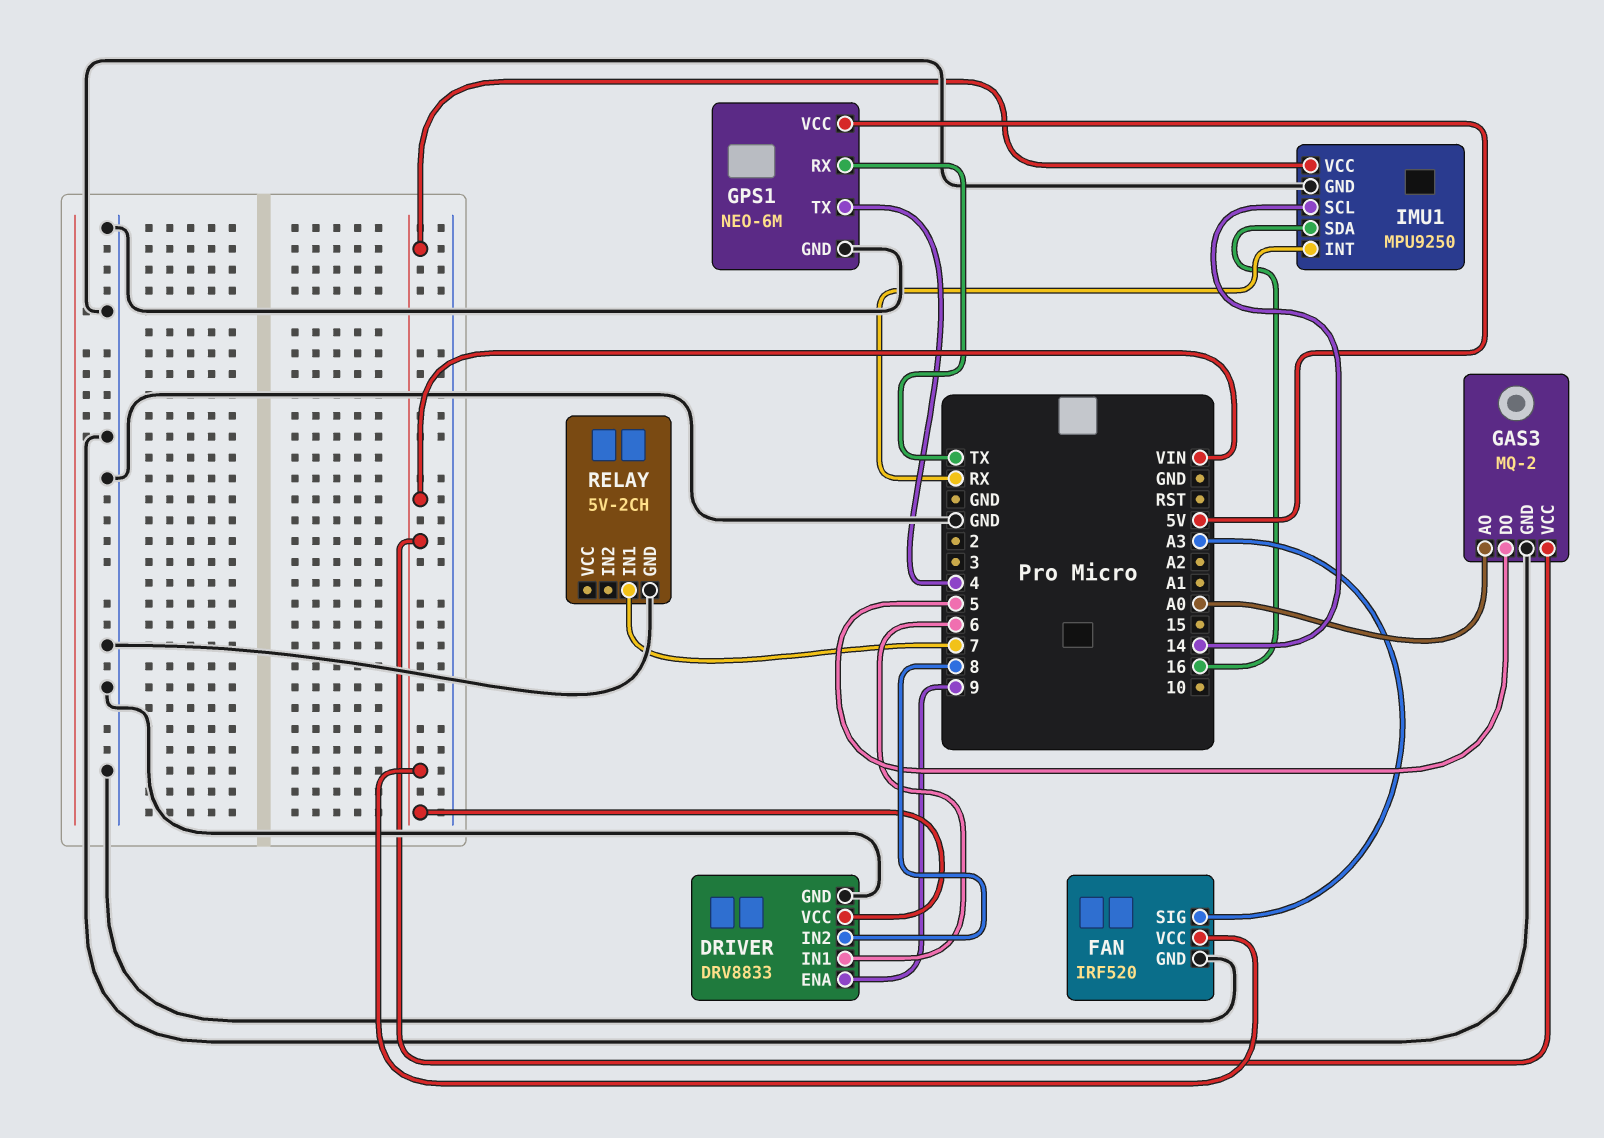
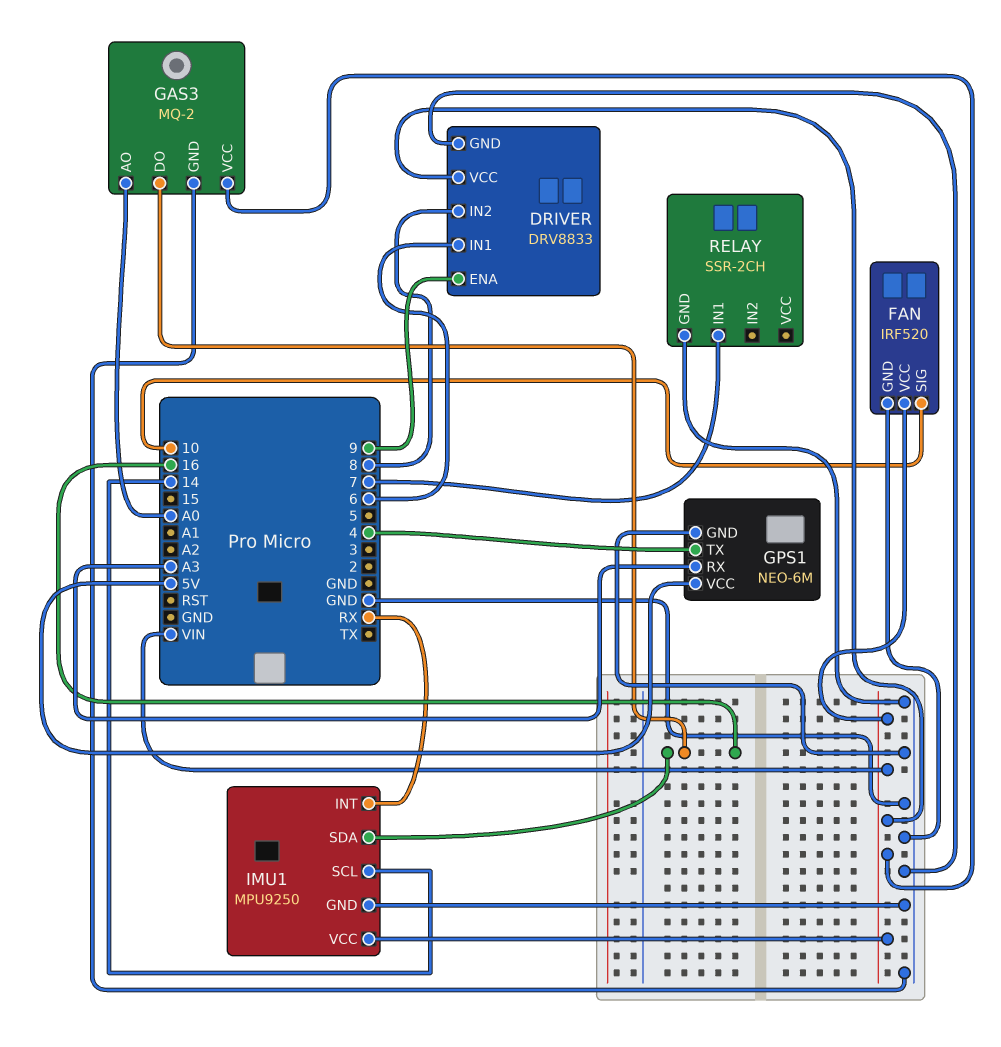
FAN pin SIG: A3 -> 10
GAS3 pin DO: 5 -> 16
GPS1 pin RX: TX -> A3
RELAY: 5V-2CH -> SSR-2CH

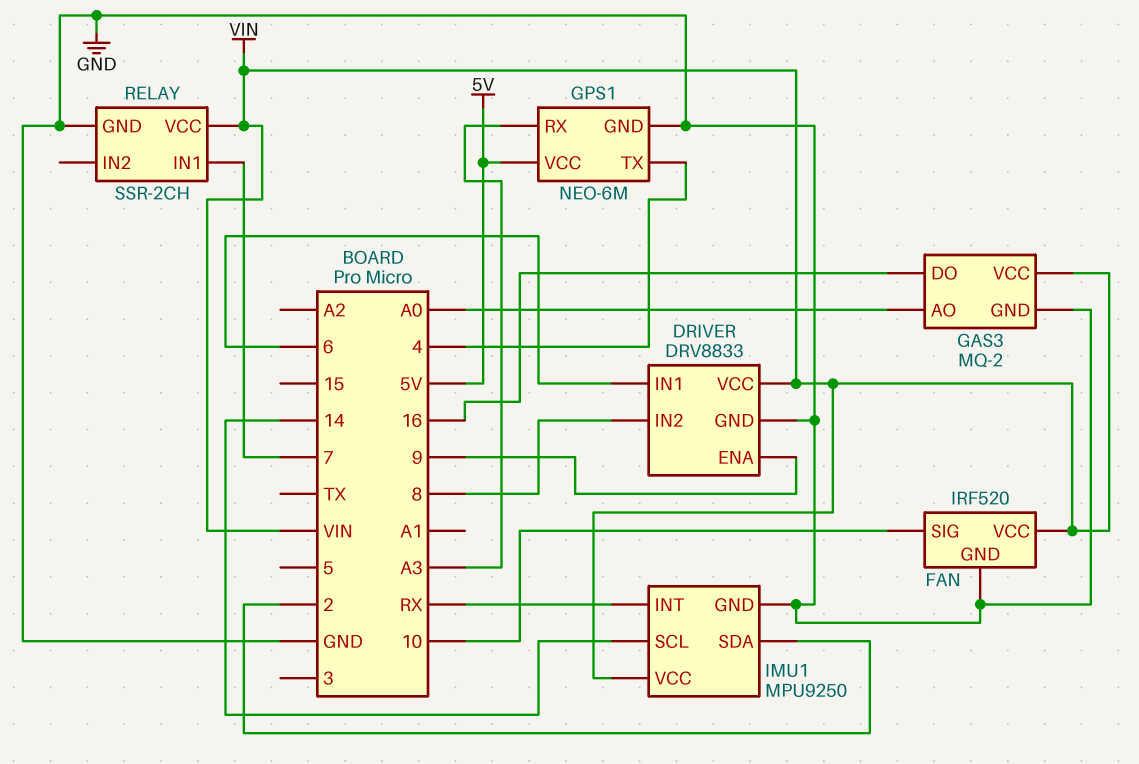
IMU1 pin SDA: 16 -> 2
RELAY pin VCC: none -> VIN

